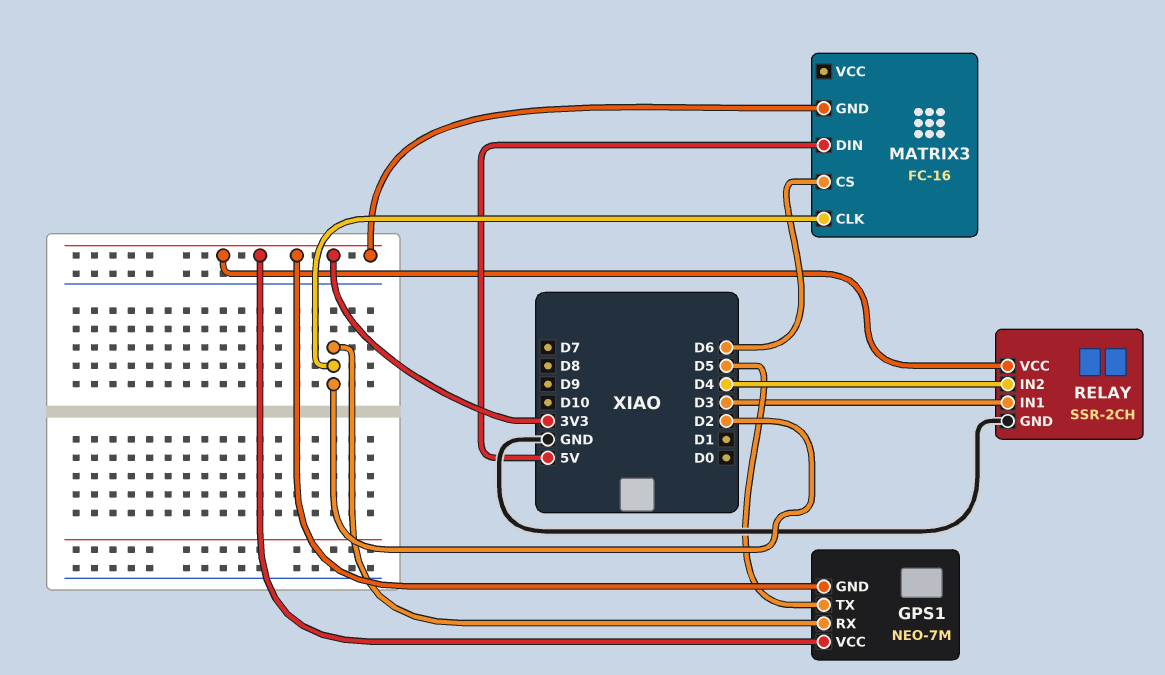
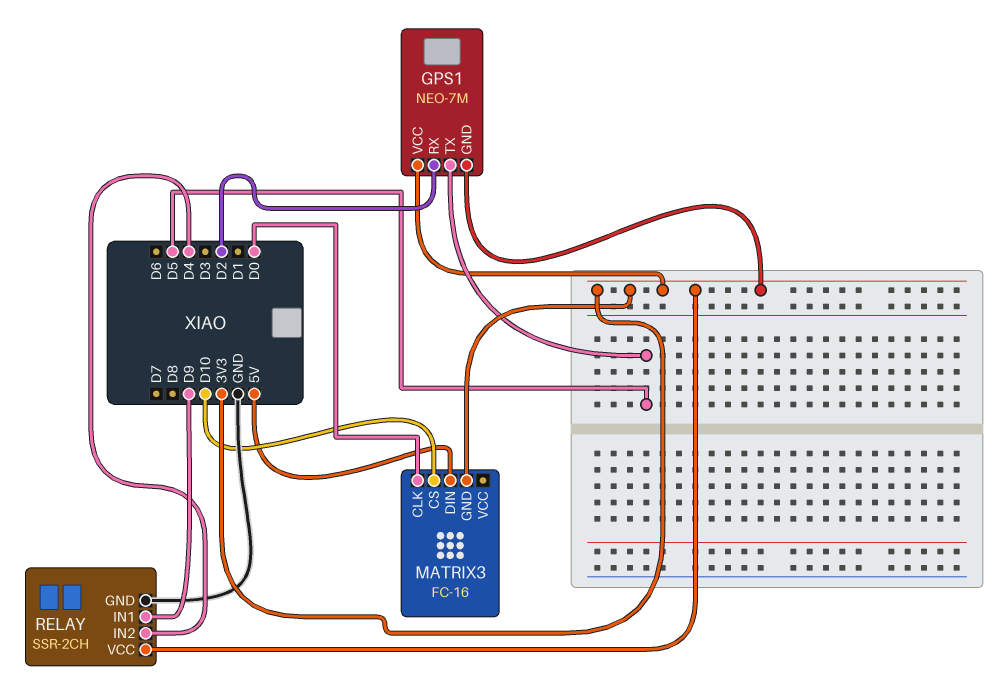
MATRIX3 pin CLK: D2 -> D0
MATRIX3 pin CS: D6 -> D10
RELAY pin IN1: D3 -> D9

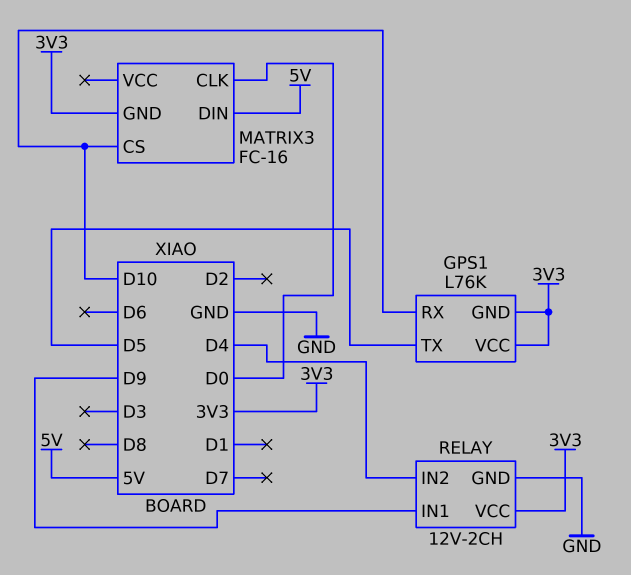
GPS1: NEO-7M -> L76K
GPS1 pin RX: D2 -> D10
RELAY: SSR-2CH -> 12V-2CH

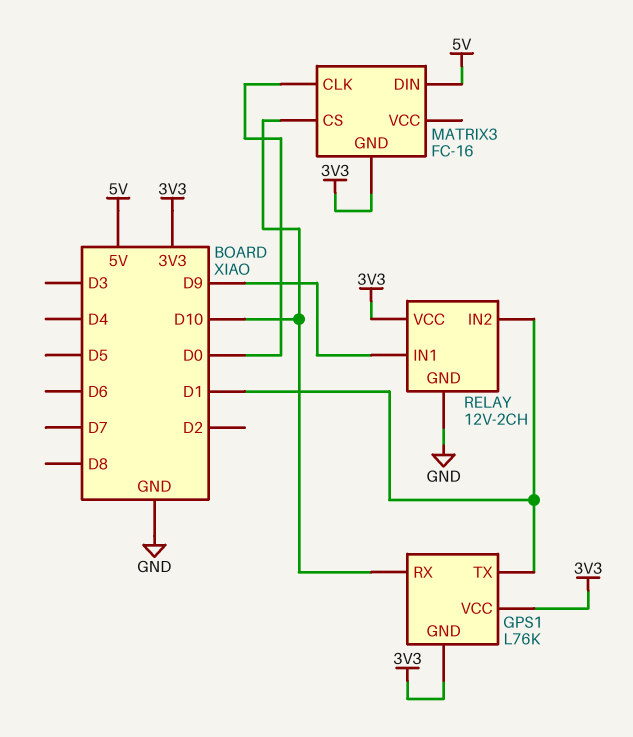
GPS1 pin TX: D5 -> D1
RELAY pin IN2: D4 -> D1

